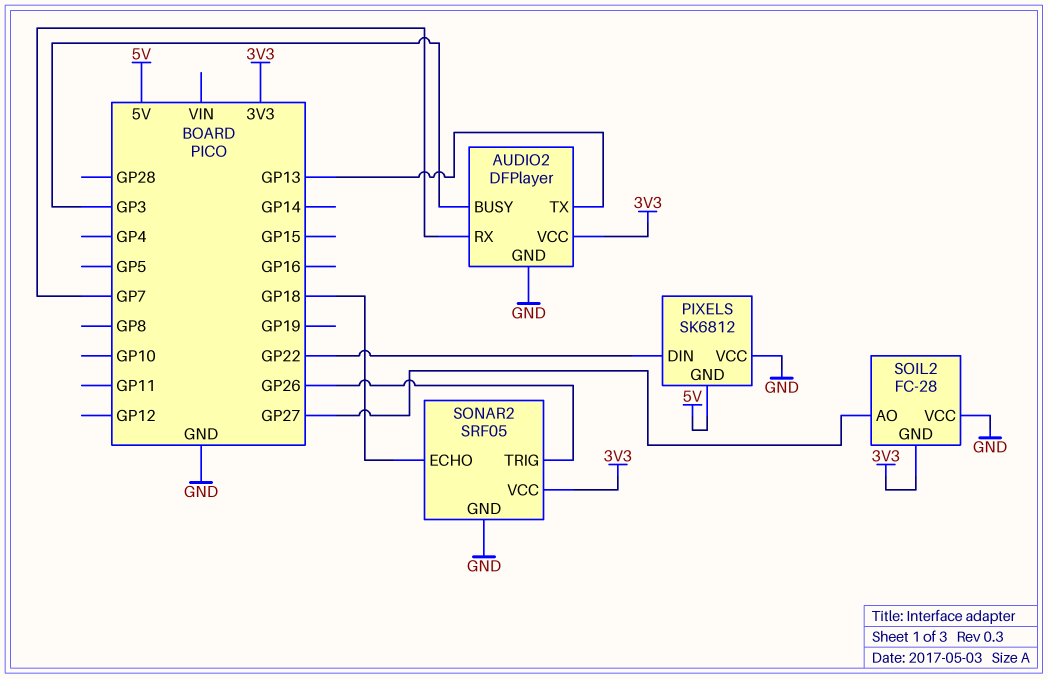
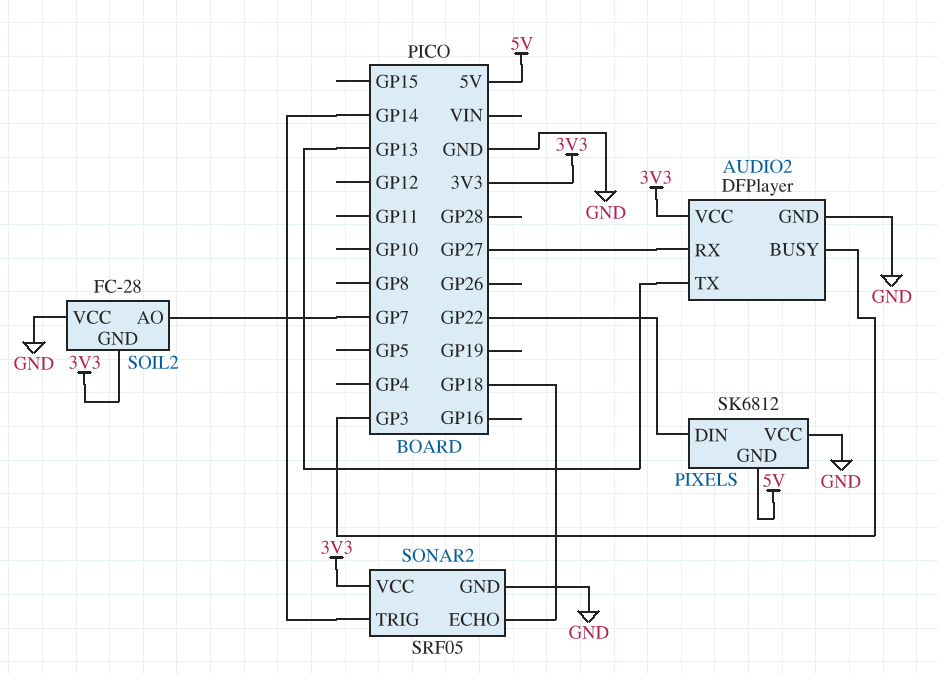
AUDIO2 pin RX: GP7 -> GP27
SOIL2 pin AO: GP27 -> GP7
SONAR2 pin TRIG: GP26 -> GP14

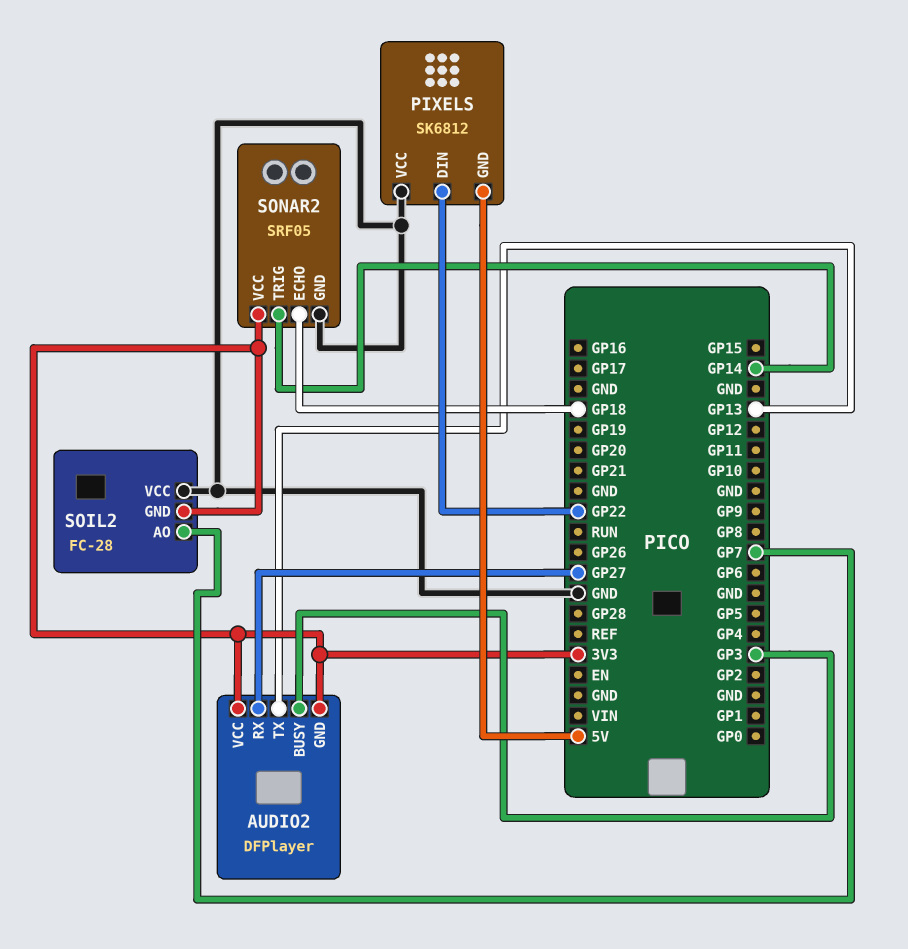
AUDIO2 pin GND: GND -> 3V3

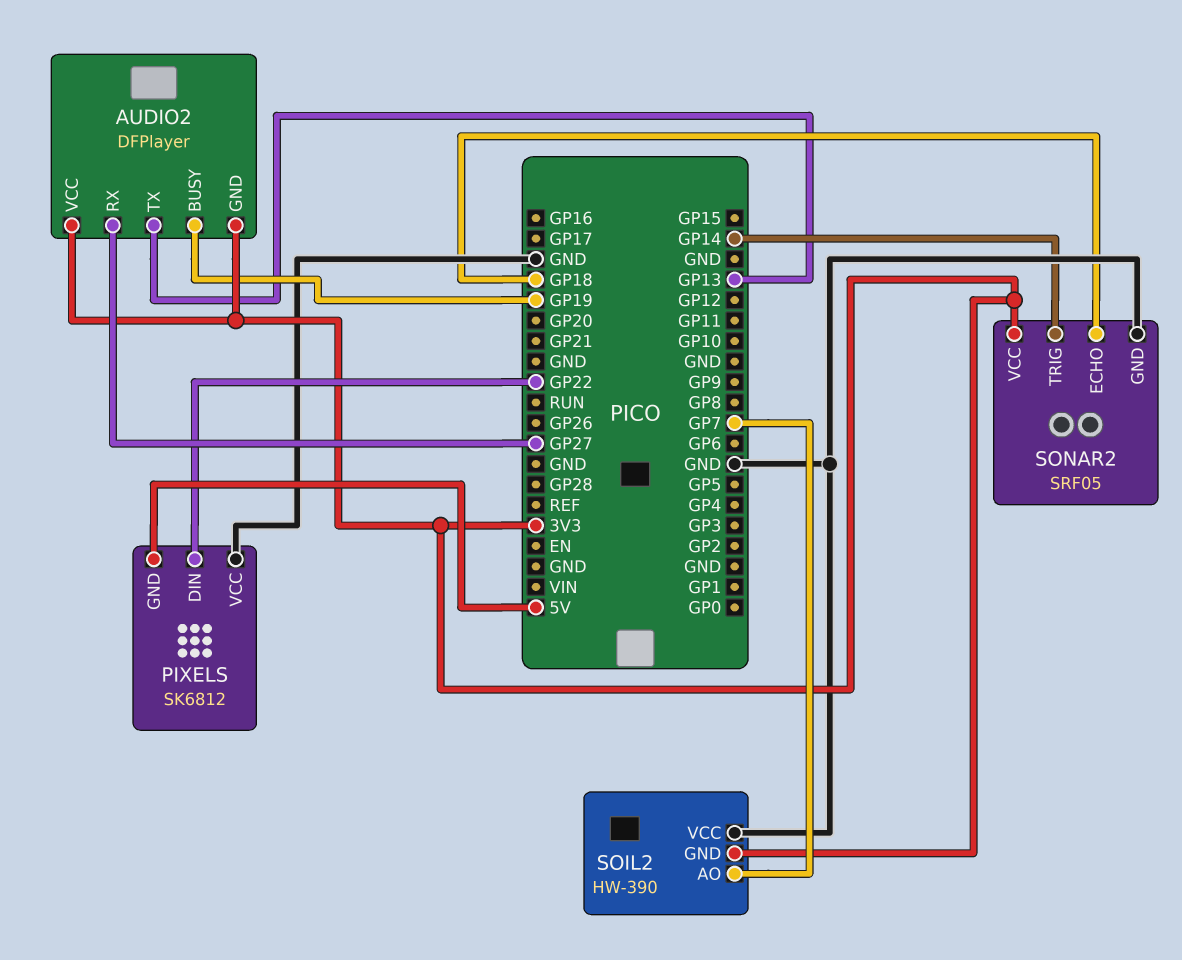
AUDIO2 pin BUSY: GP3 -> GP19
SOIL2: FC-28 -> HW-390

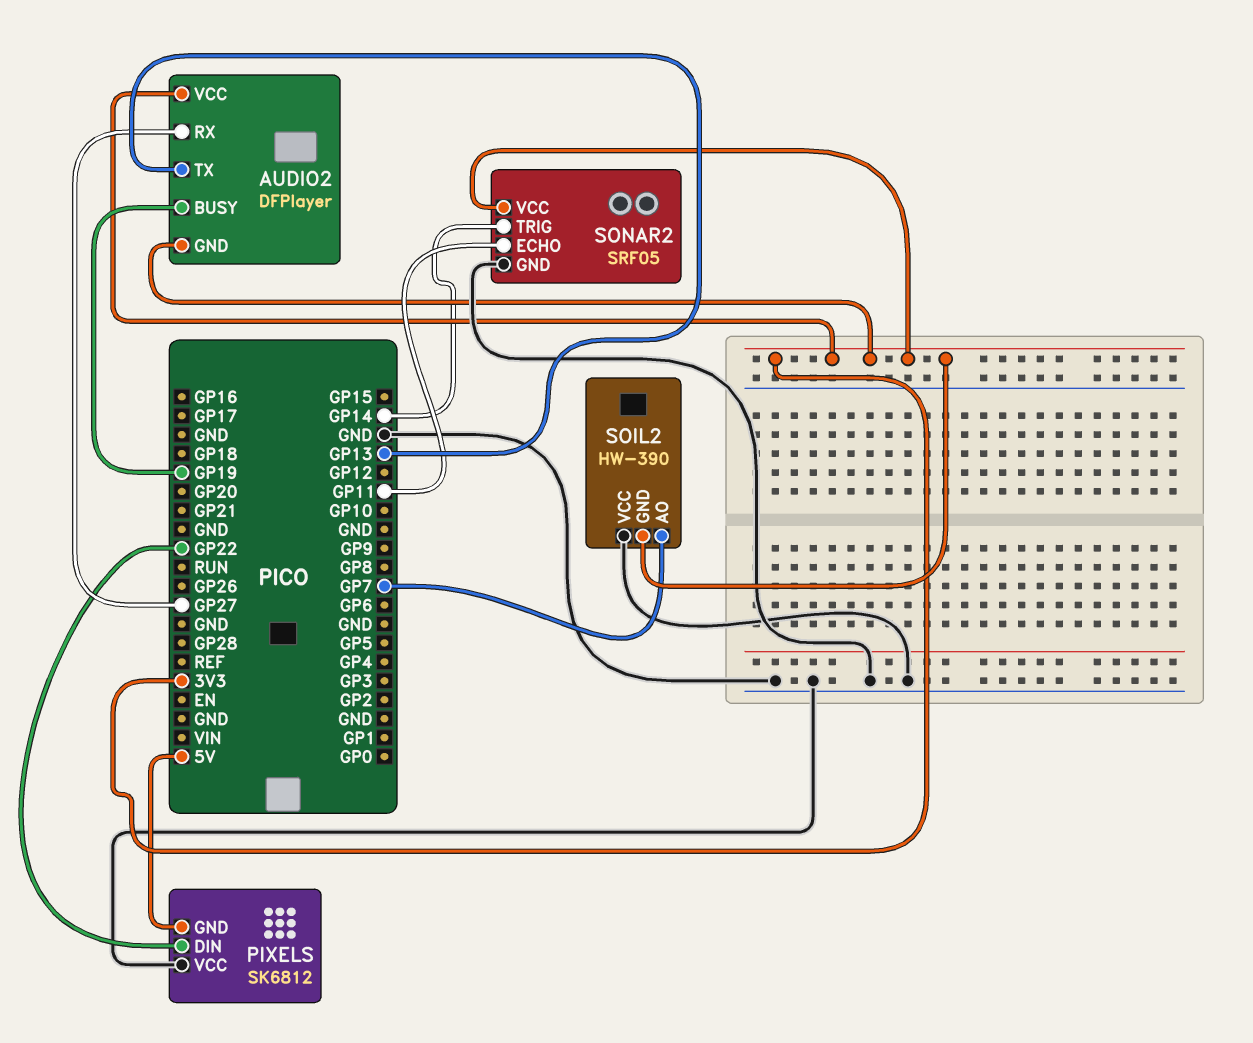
SONAR2 pin ECHO: GP18 -> GP11

